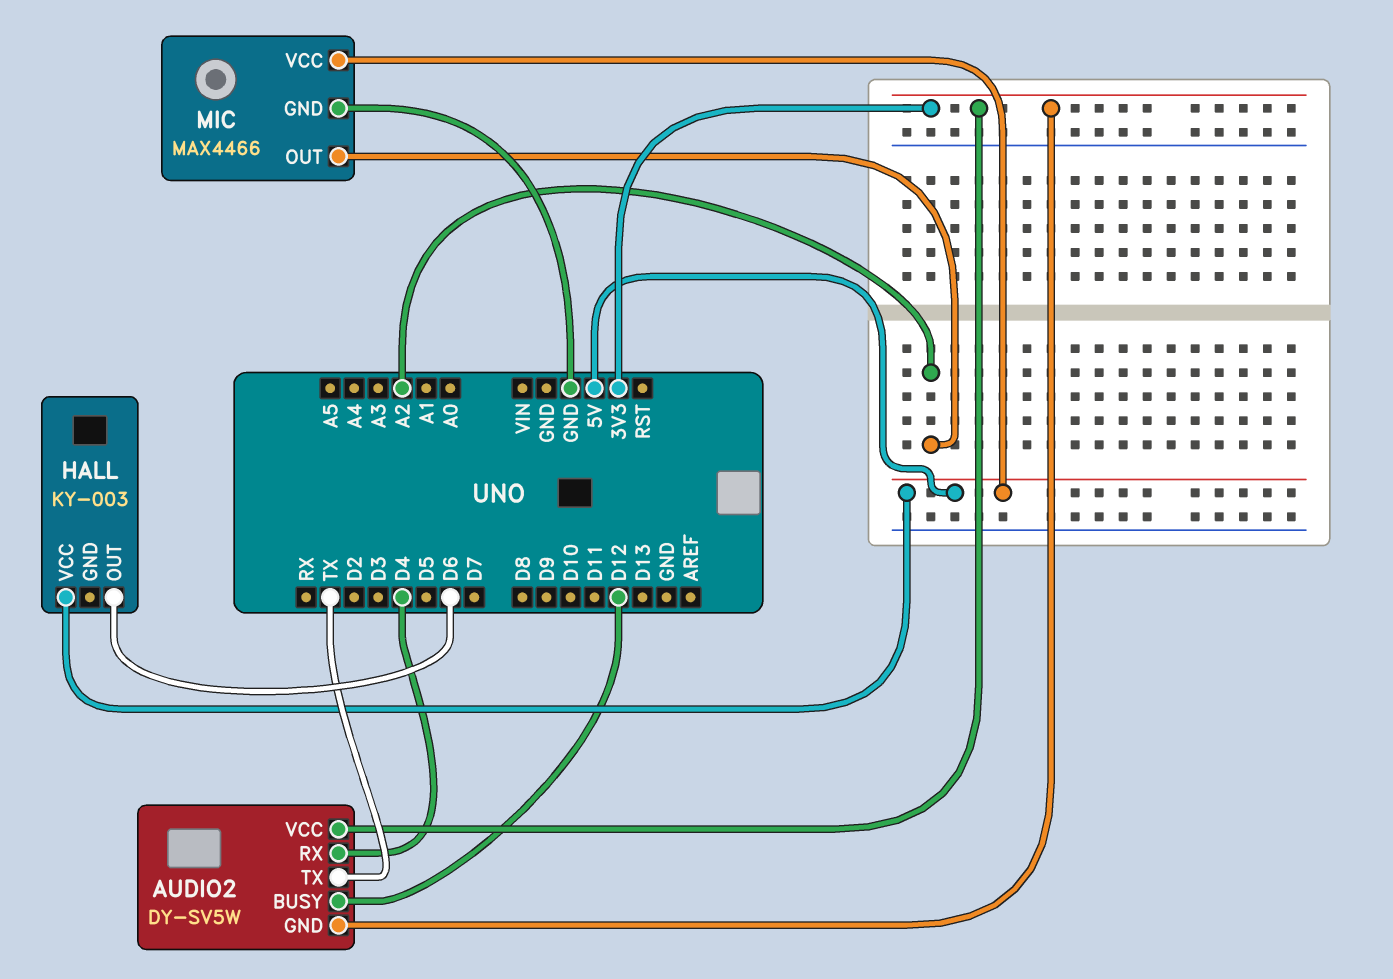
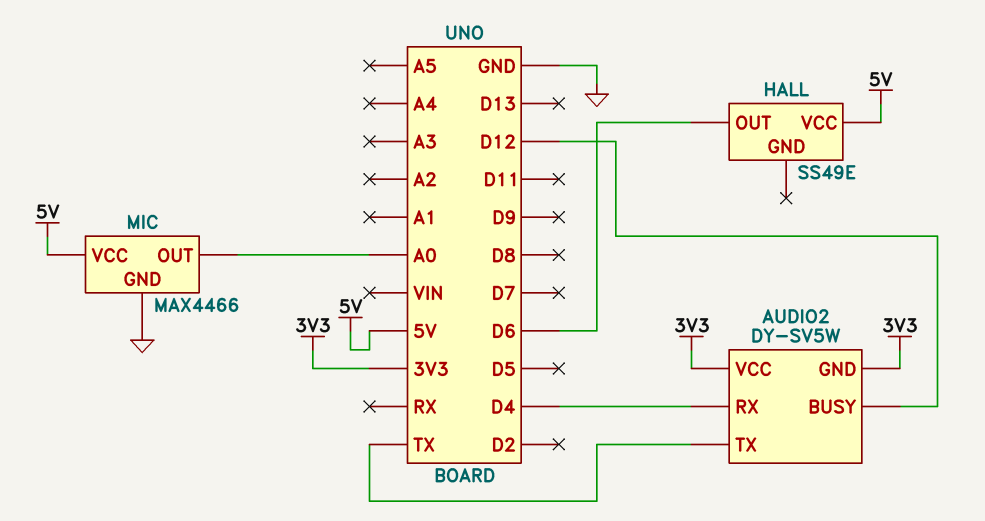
HALL: KY-003 -> SS49E
MIC pin OUT: A2 -> A0

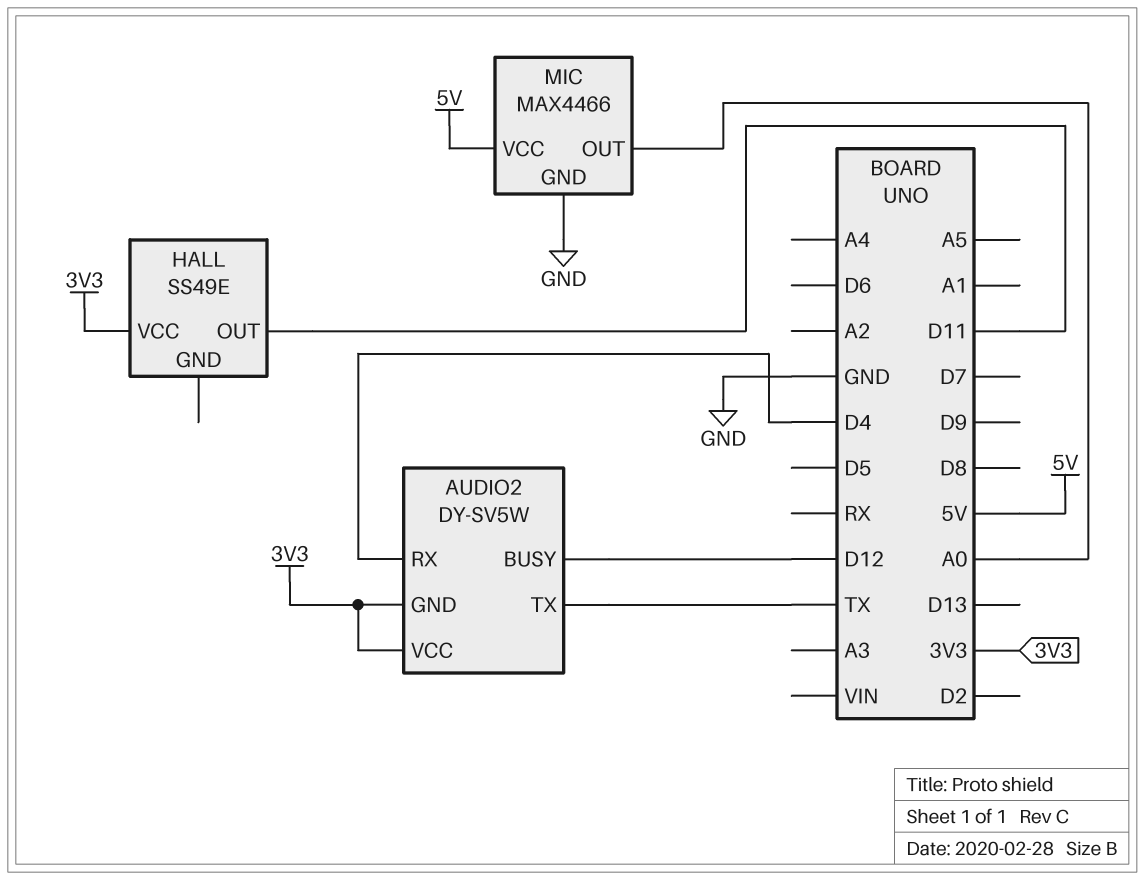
HALL pin OUT: D6 -> D11
HALL pin VCC: 5V -> 3V3

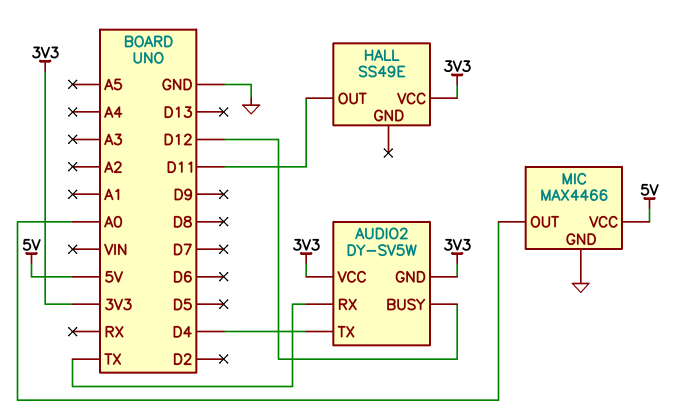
AUDIO2 pin RX: D4 -> TX
AUDIO2 pin TX: TX -> D4

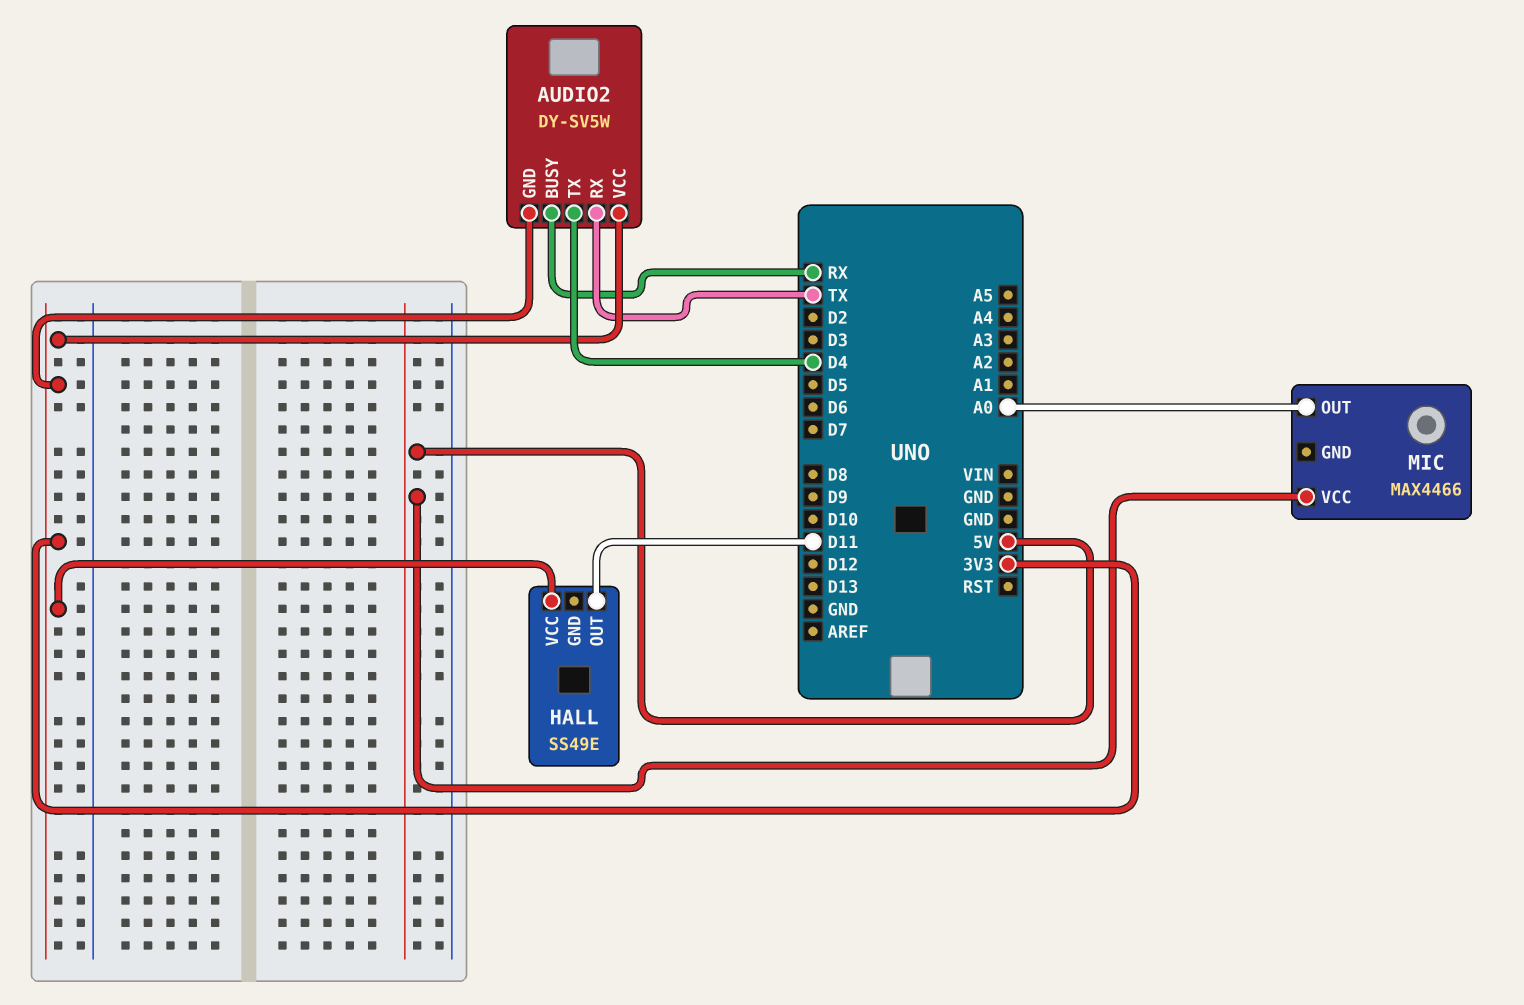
AUDIO2 pin BUSY: D12 -> RX
MIC pin GND: GND -> none

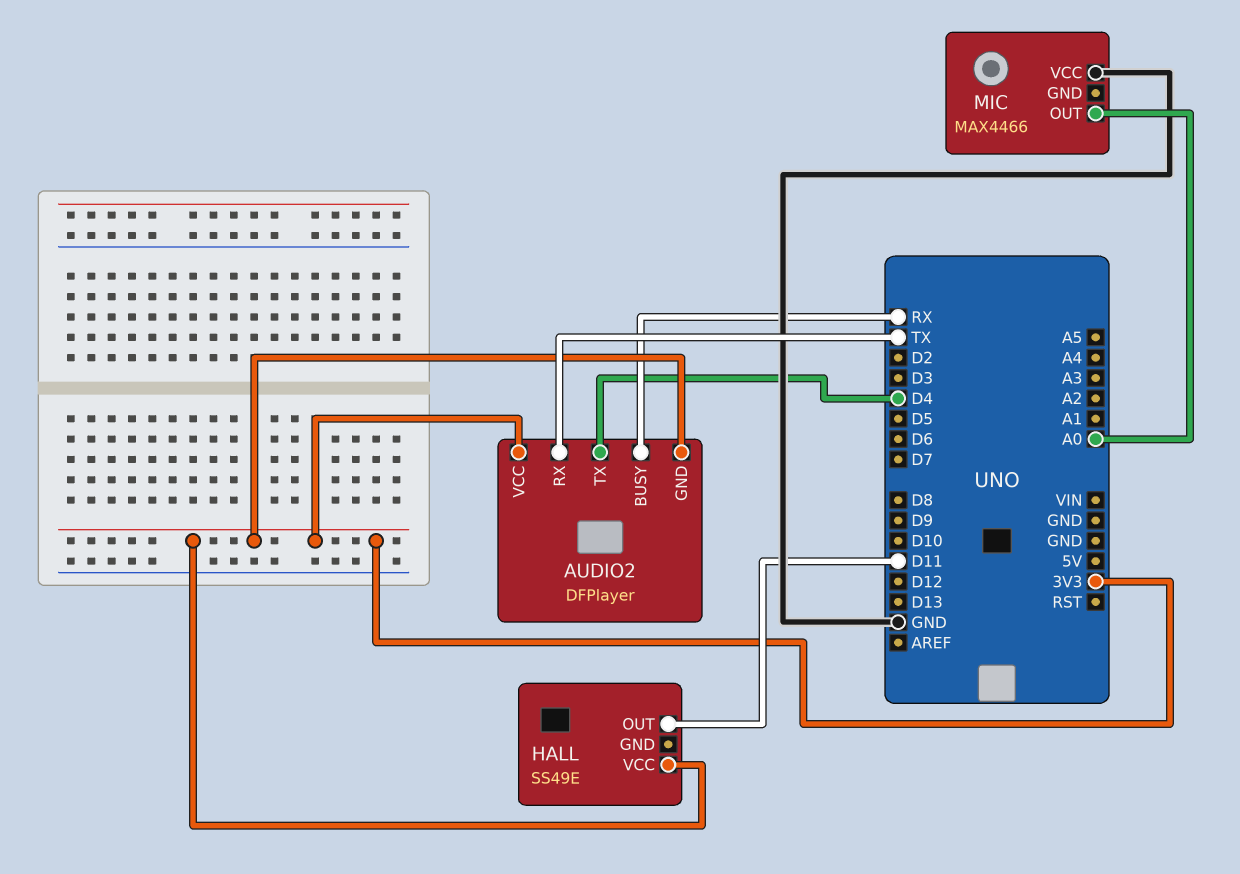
AUDIO2: DY-SV5W -> DFPlayer
MIC pin VCC: 5V -> GND

